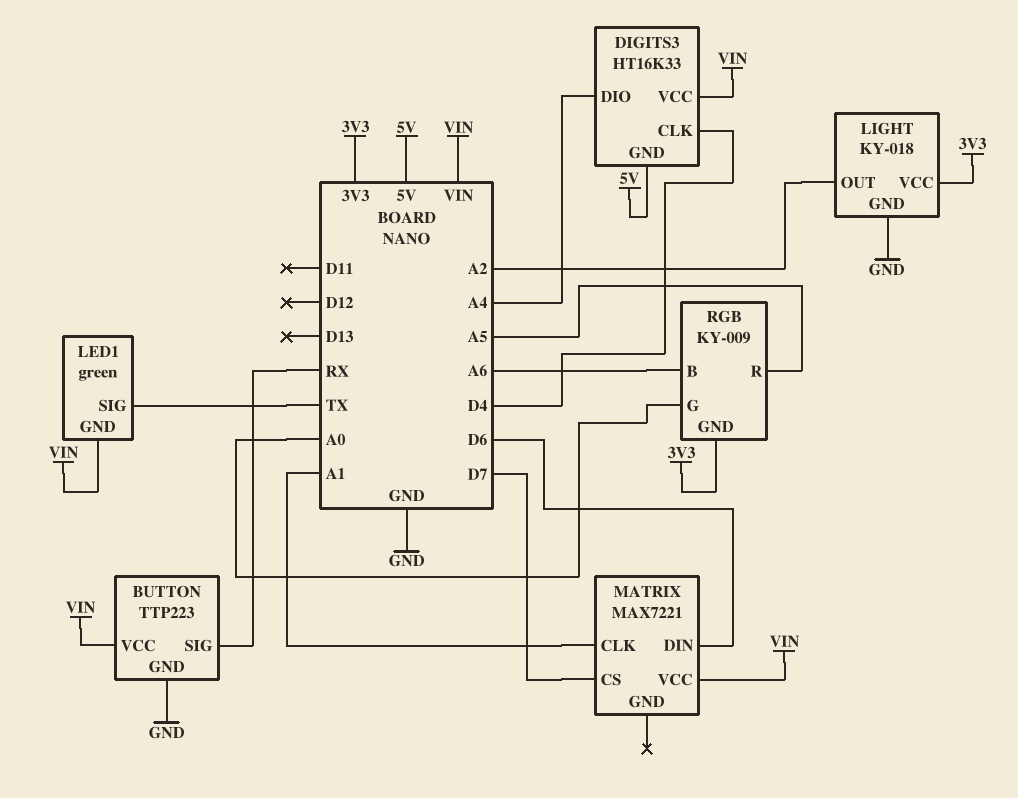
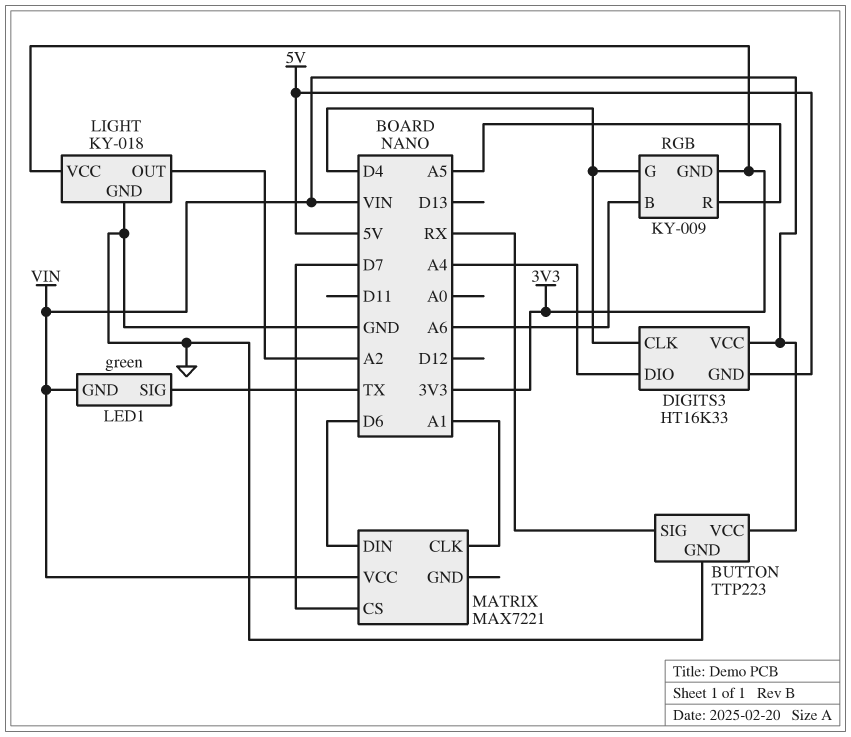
RGB pin G: A0 -> D4

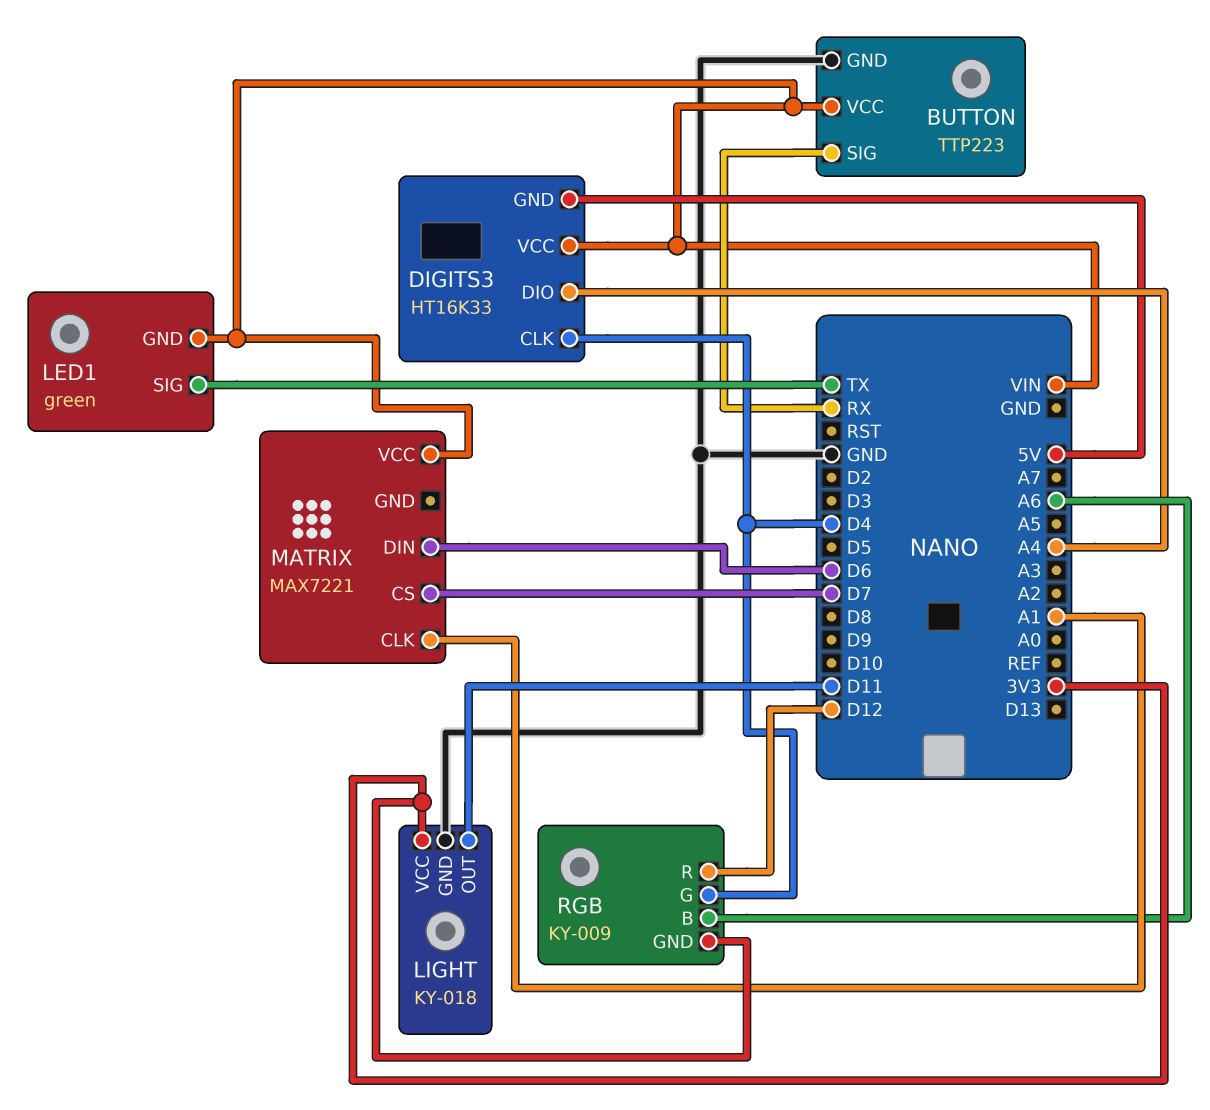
LIGHT pin OUT: A2 -> D11
RGB pin R: A5 -> D12

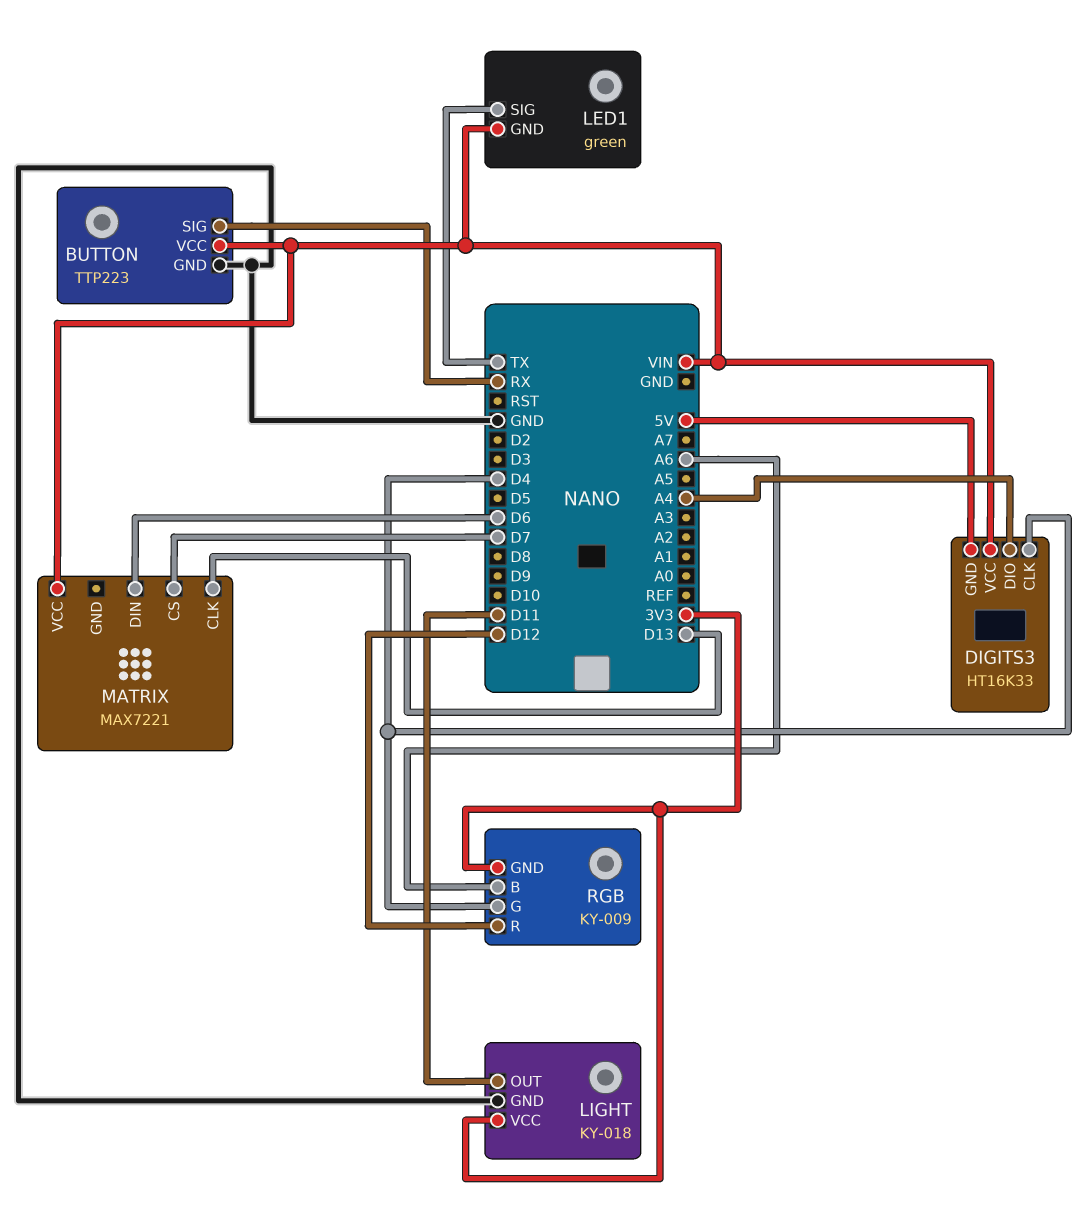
MATRIX pin CLK: A1 -> D13

